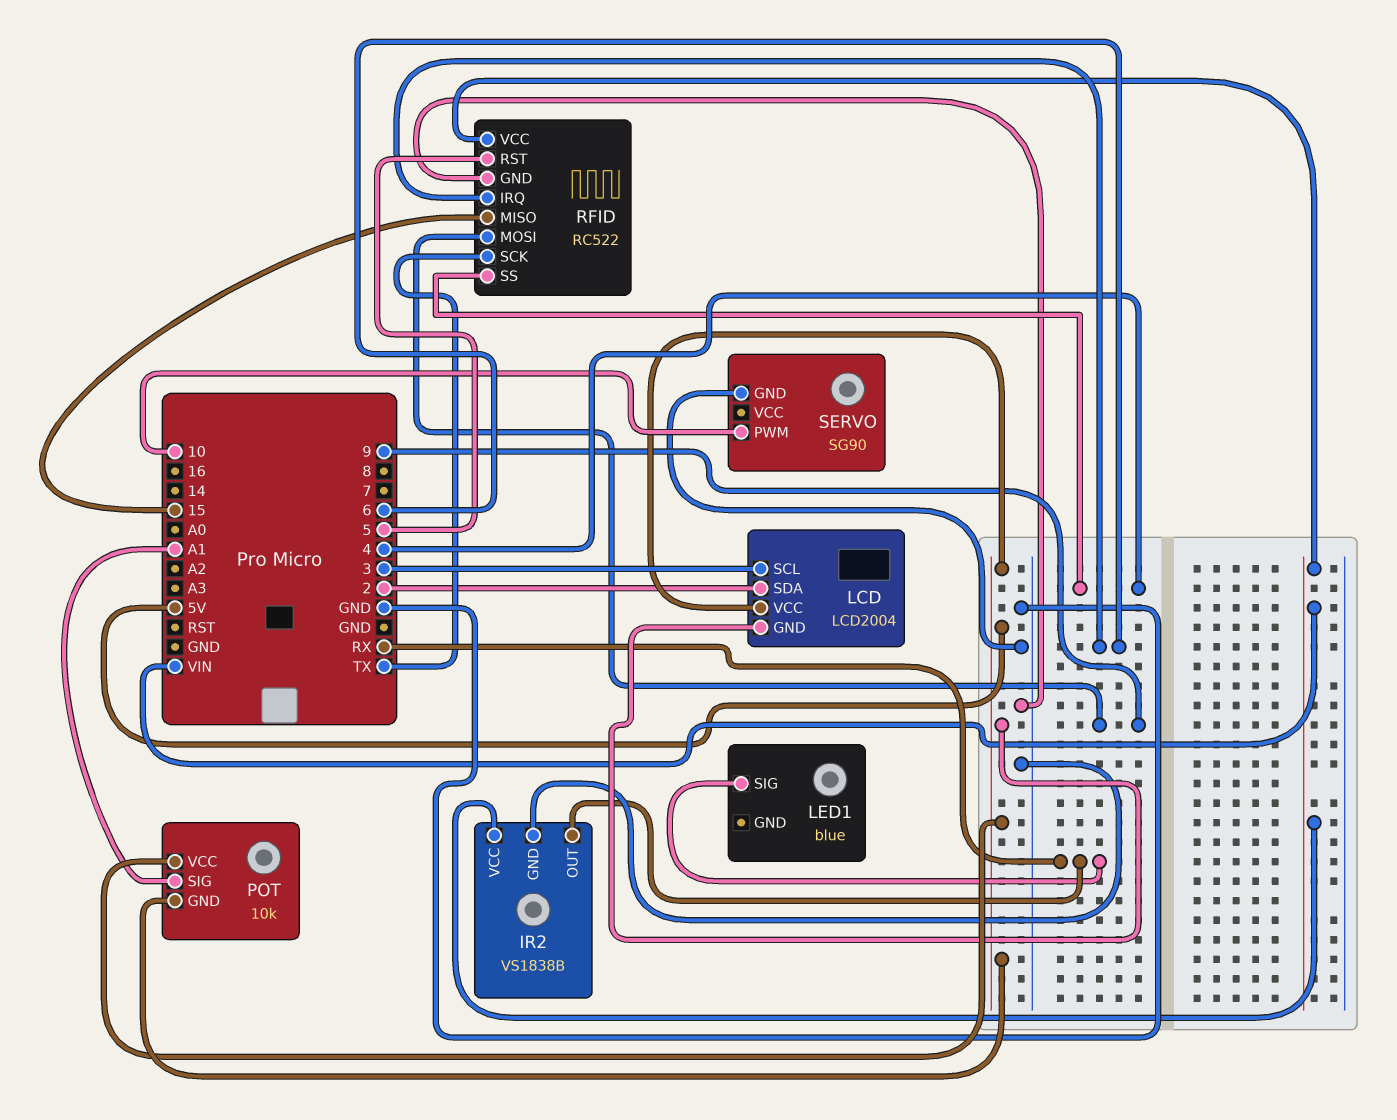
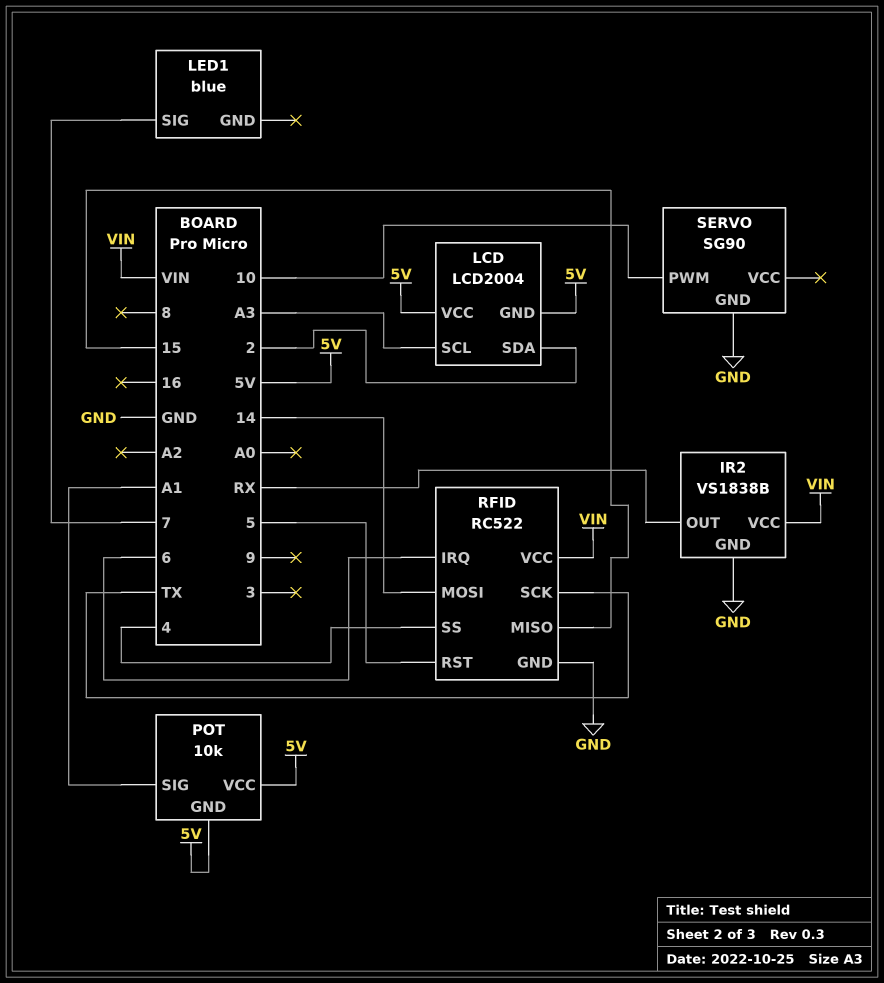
LCD pin SCL: 3 -> A3
LED1 pin SIG: RX -> 7
RFID pin MOSI: 9 -> 14

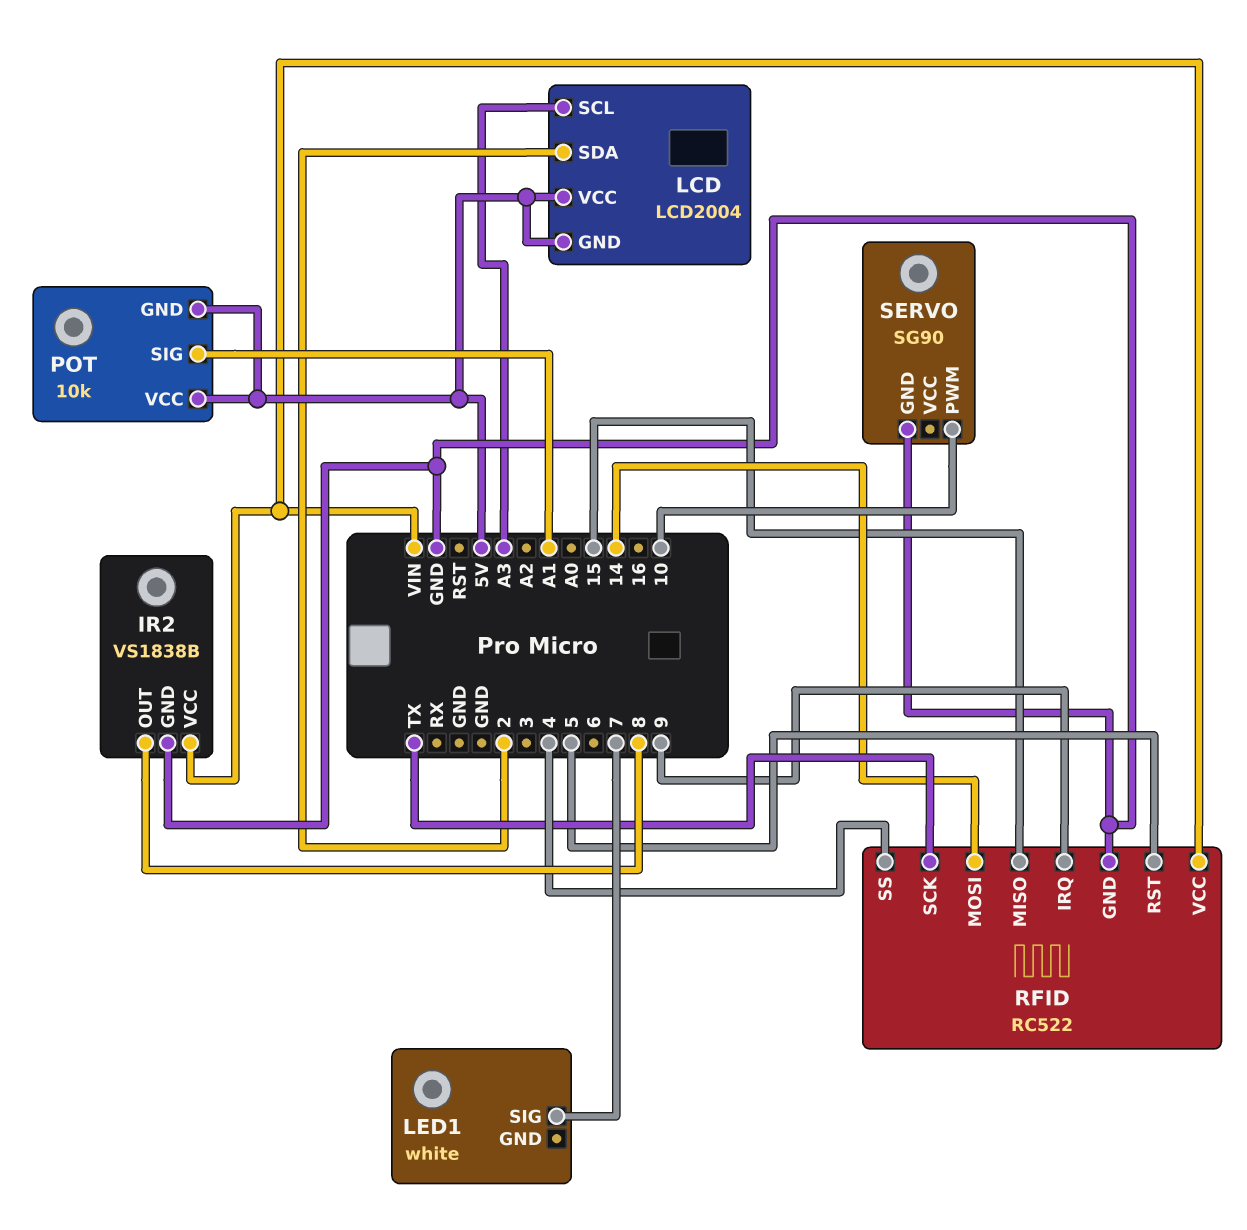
IR2 pin OUT: RX -> 8
LED1: blue -> white
RFID pin IRQ: 6 -> 9

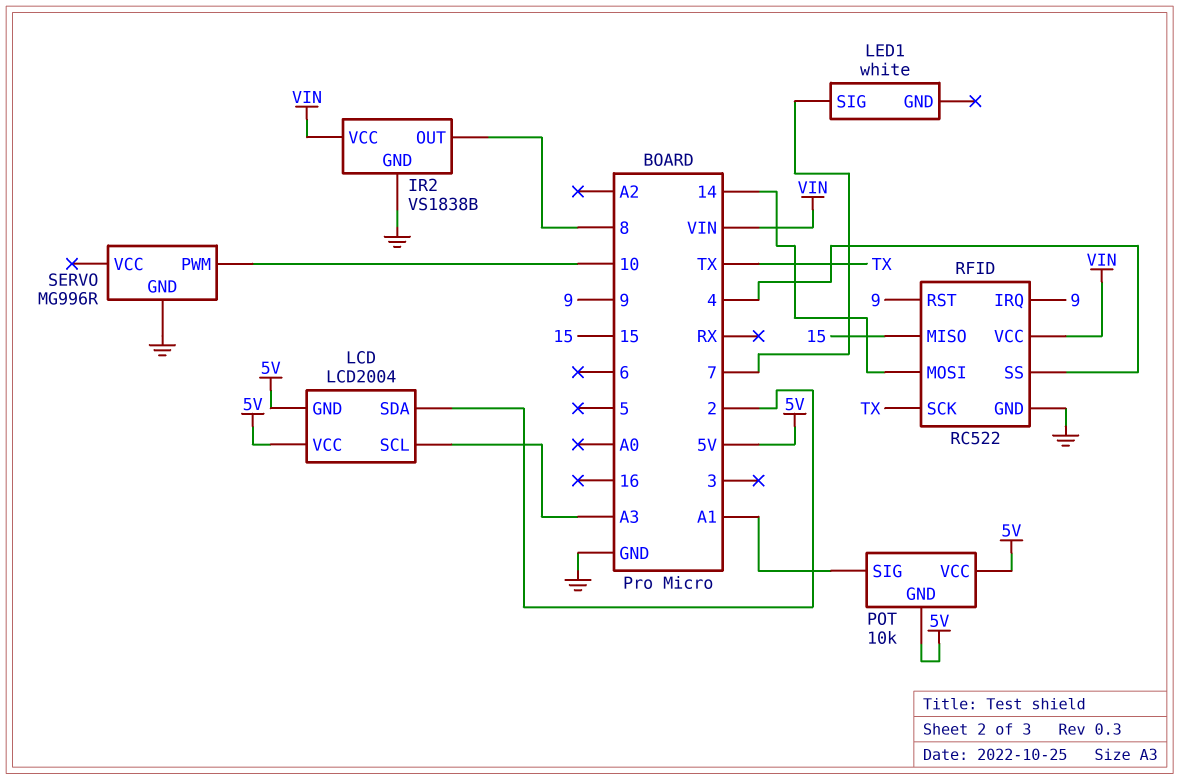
RFID pin RST: 5 -> 9
SERVO: SG90 -> MG996R

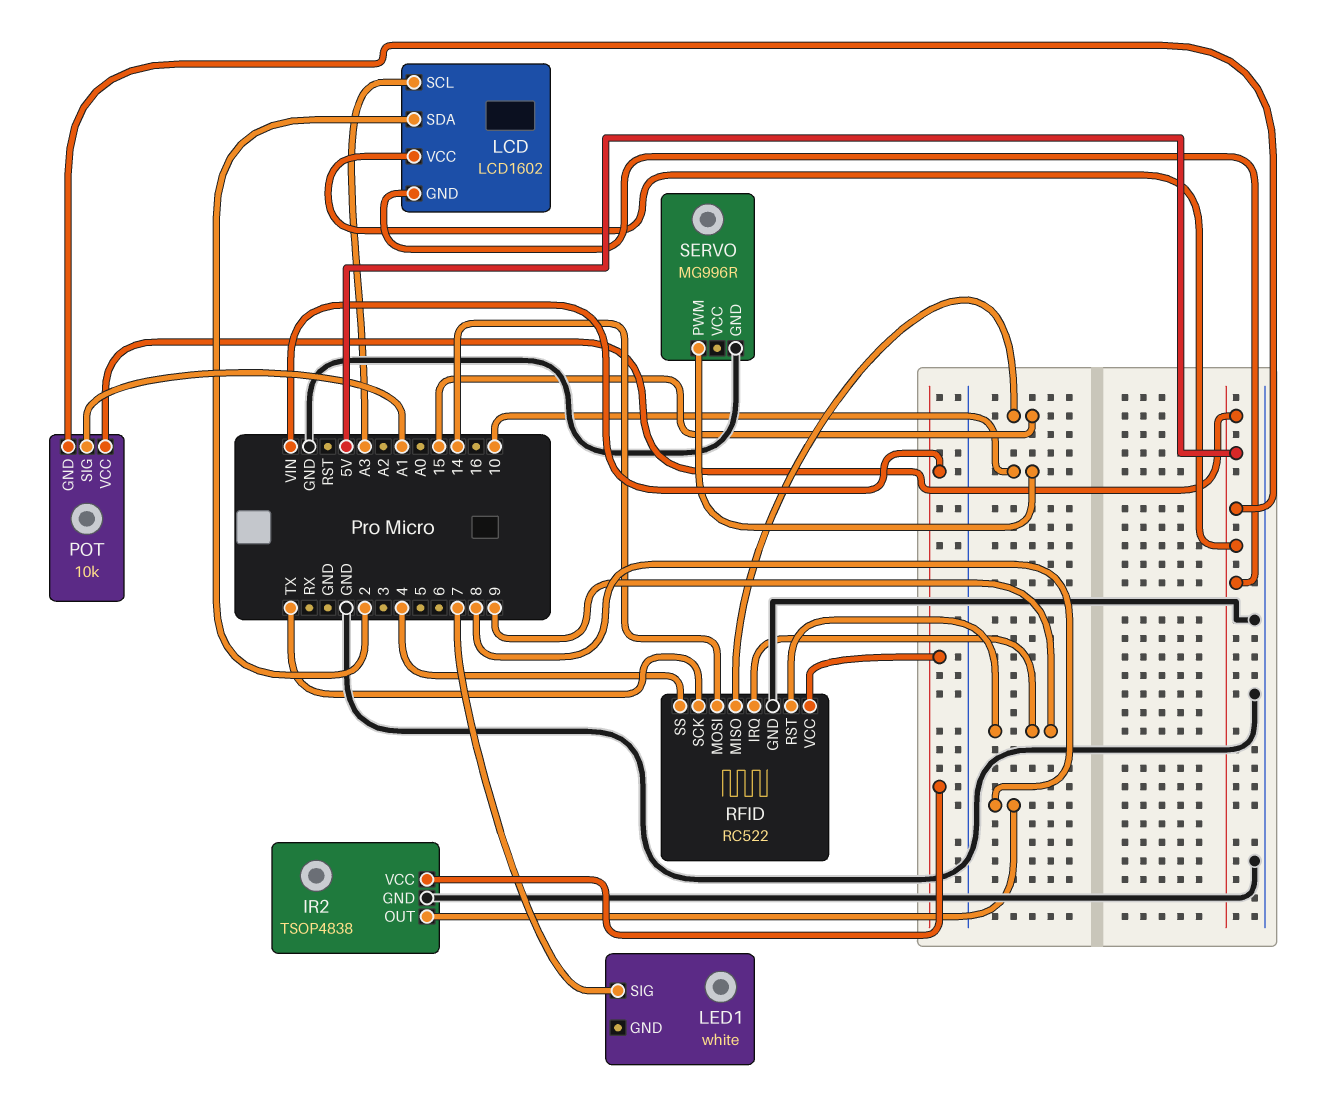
IR2: VS1838B -> TSOP4838
LCD: LCD2004 -> LCD1602

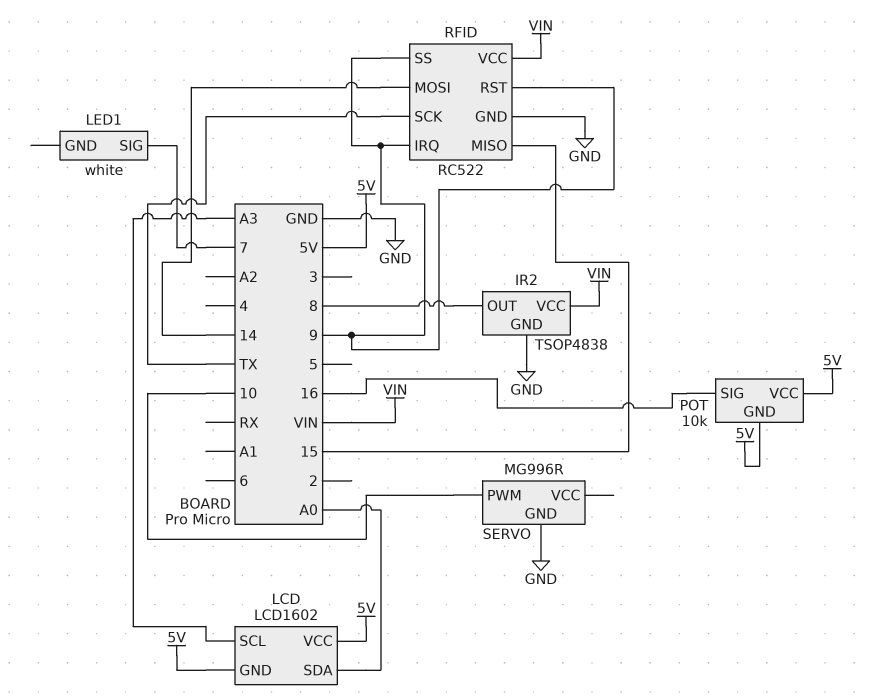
LCD pin SDA: 2 -> A0
POT pin SIG: A1 -> 16
RFID pin SS: 4 -> 9

